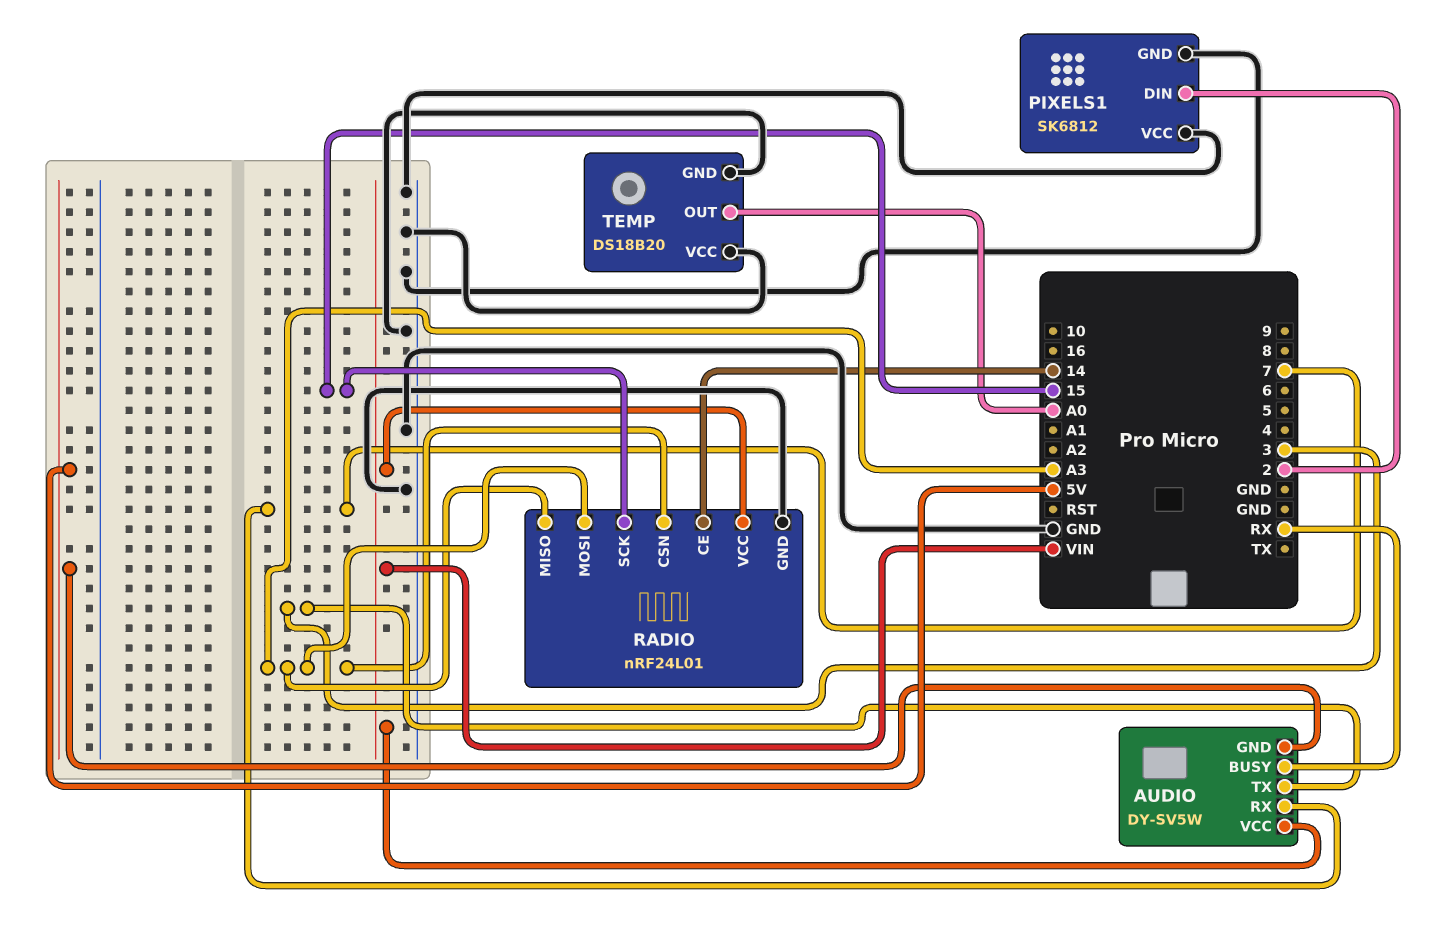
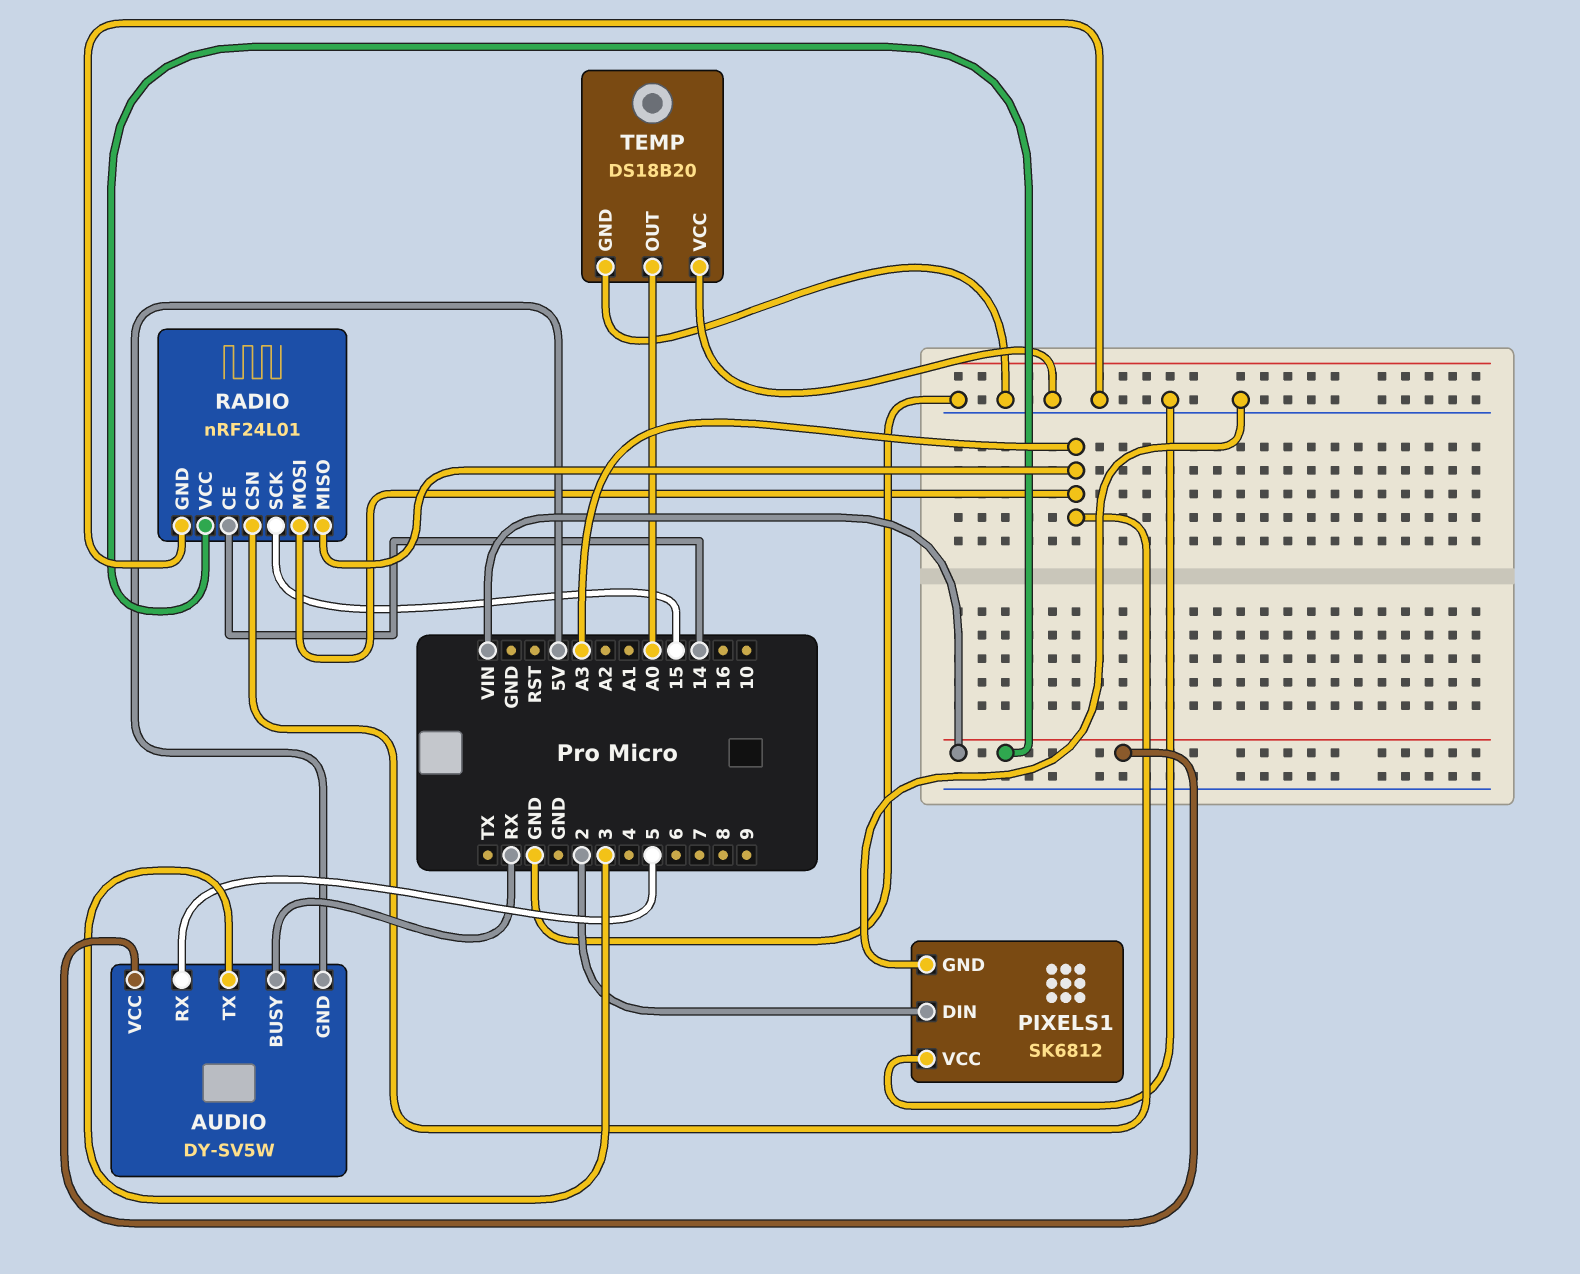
AUDIO pin RX: 7 -> 5

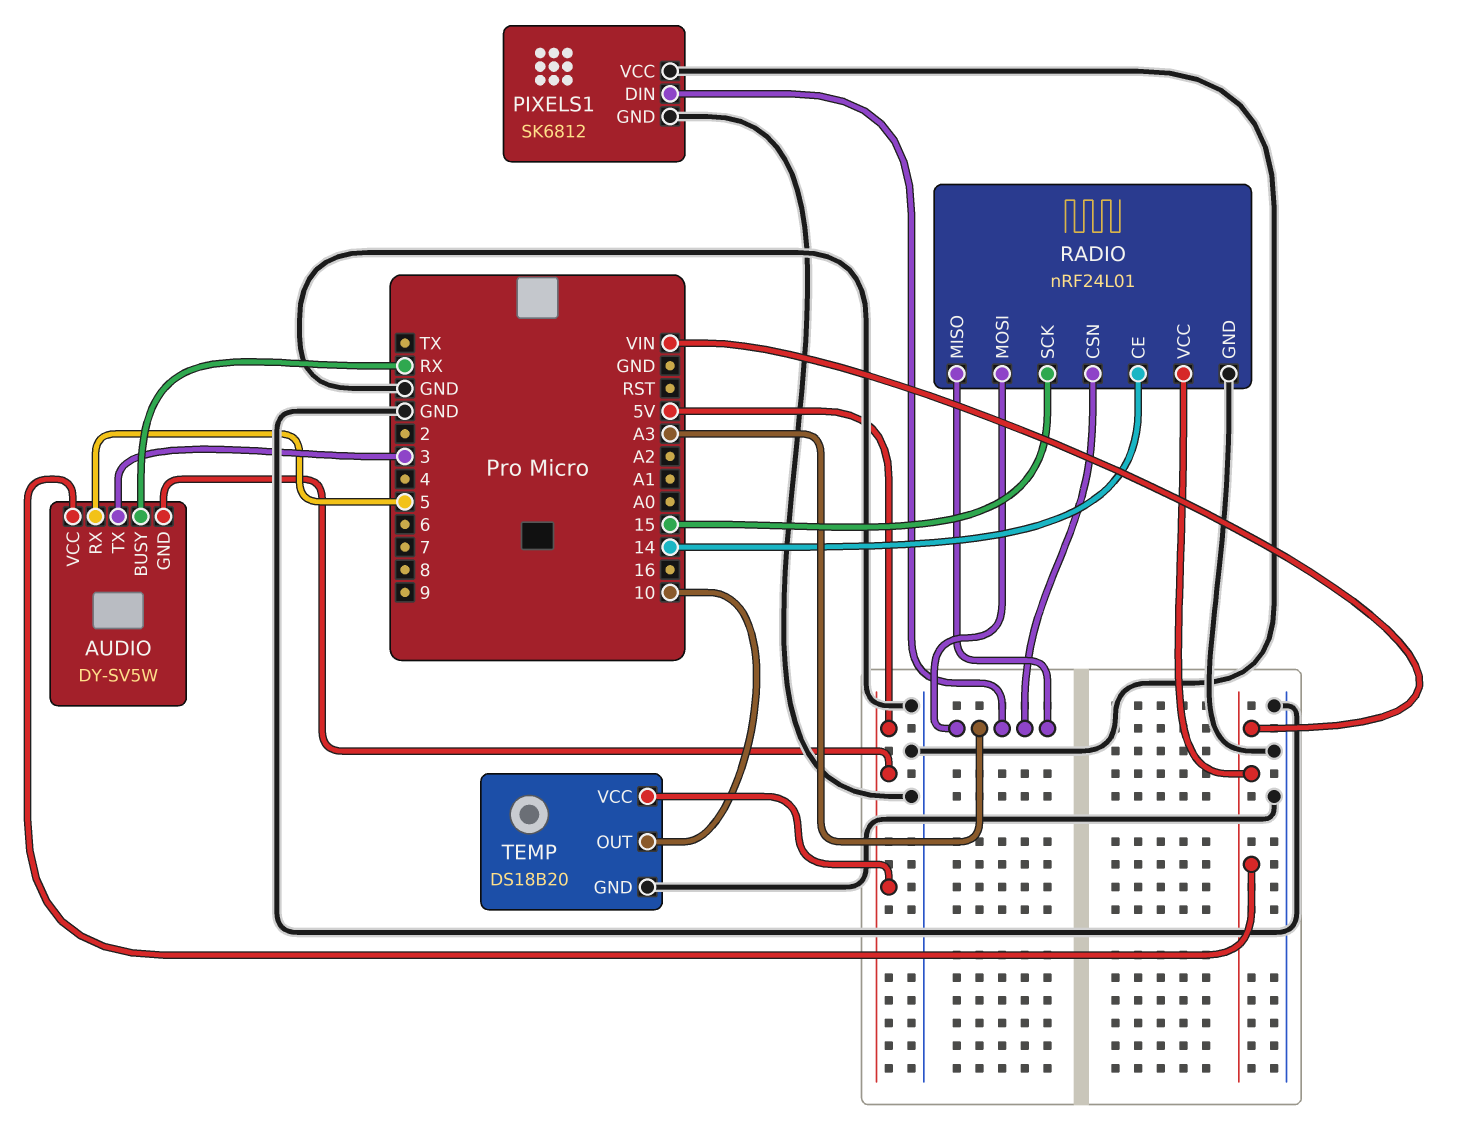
PIXELS1 pin DIN: 2 -> A3
TEMP pin OUT: A0 -> 10
TEMP pin VCC: GND -> 5V

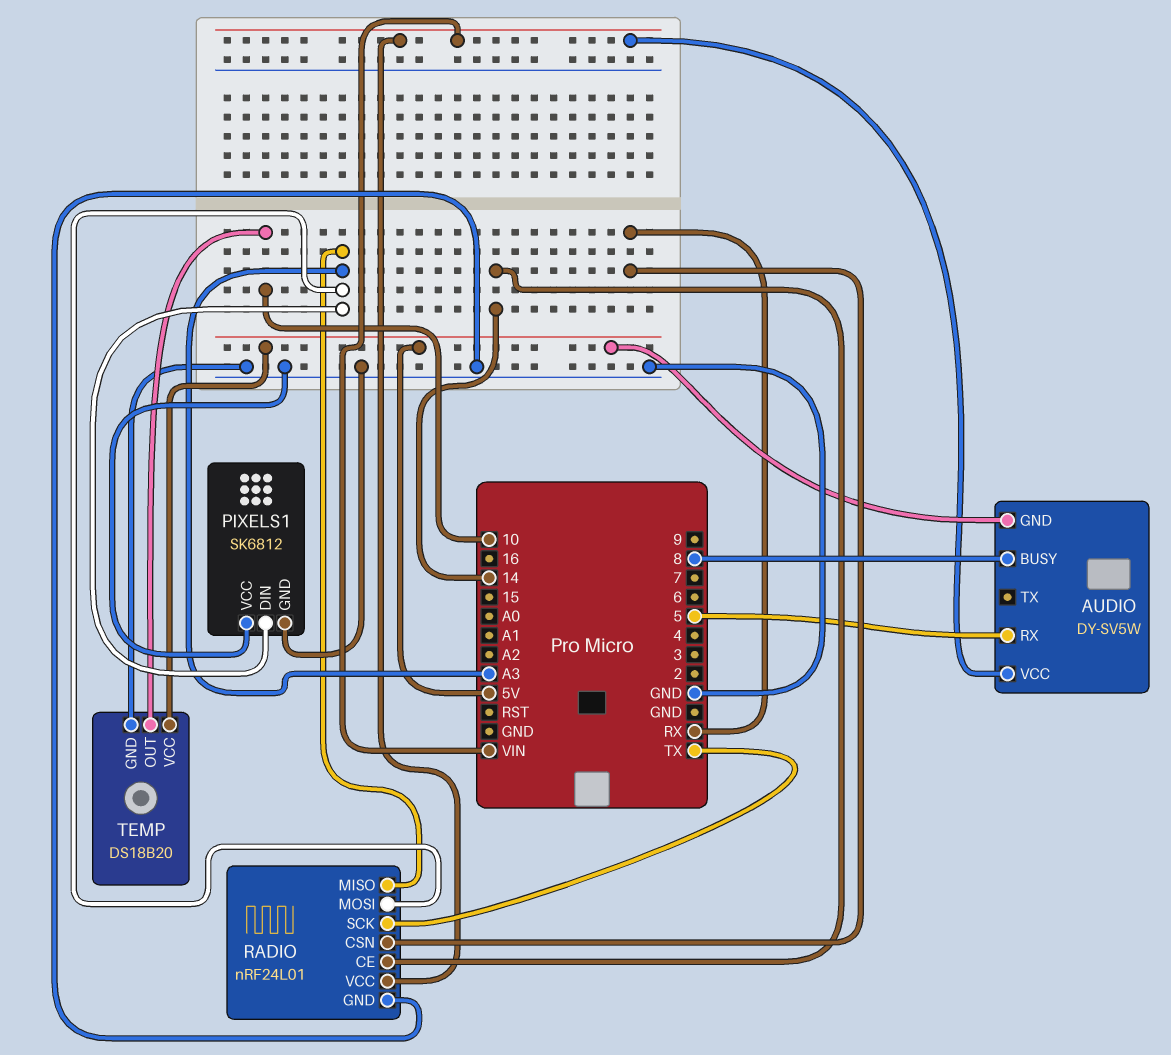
AUDIO pin BUSY: RX -> 8
AUDIO pin TX: 3 -> none
RADIO pin CSN: A3 -> RX
RADIO pin SCK: 15 -> TX

